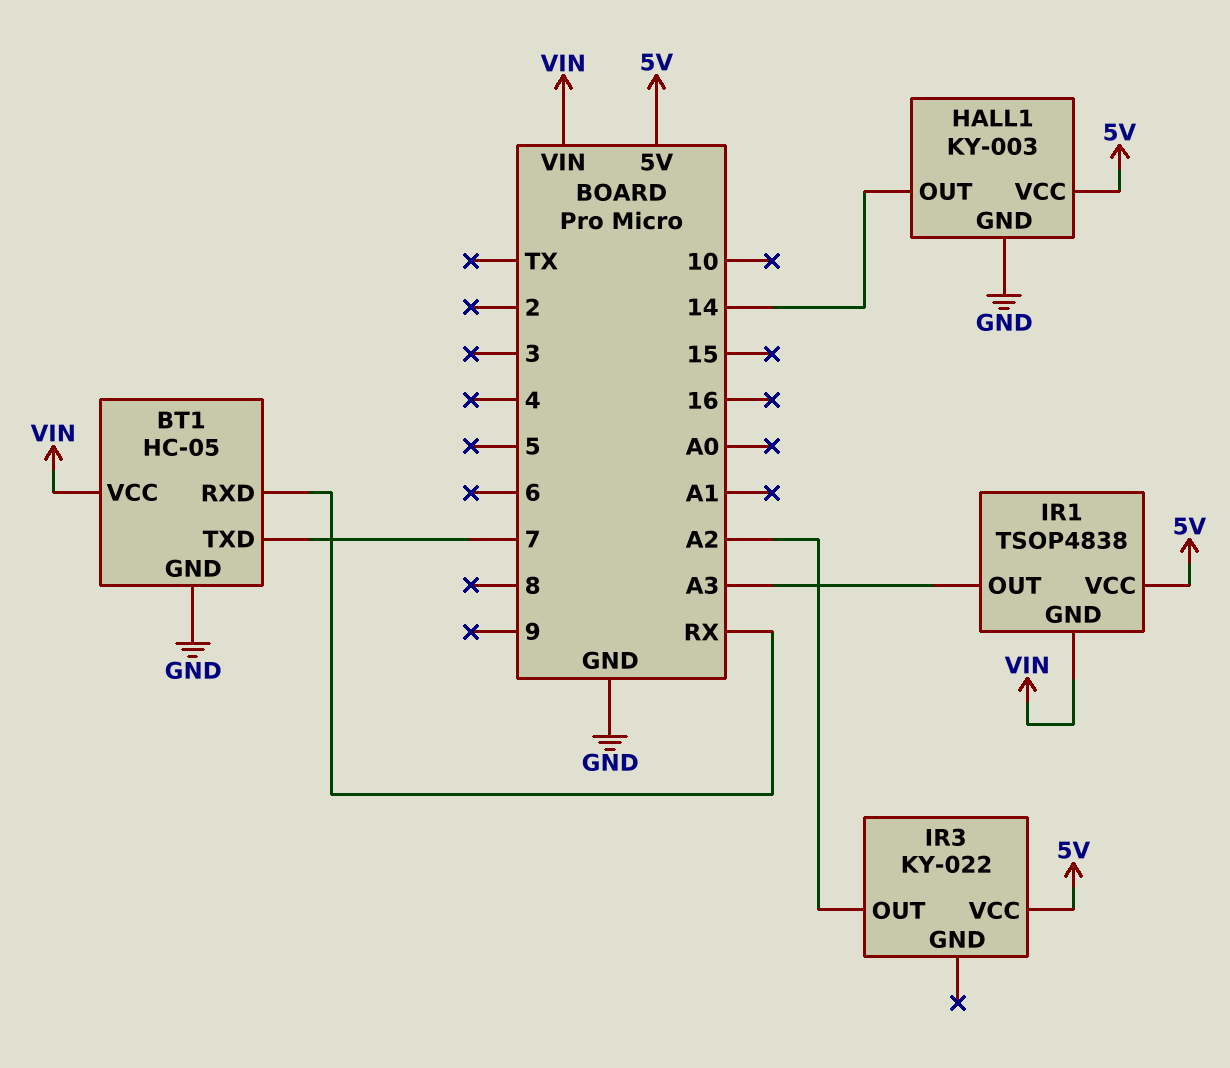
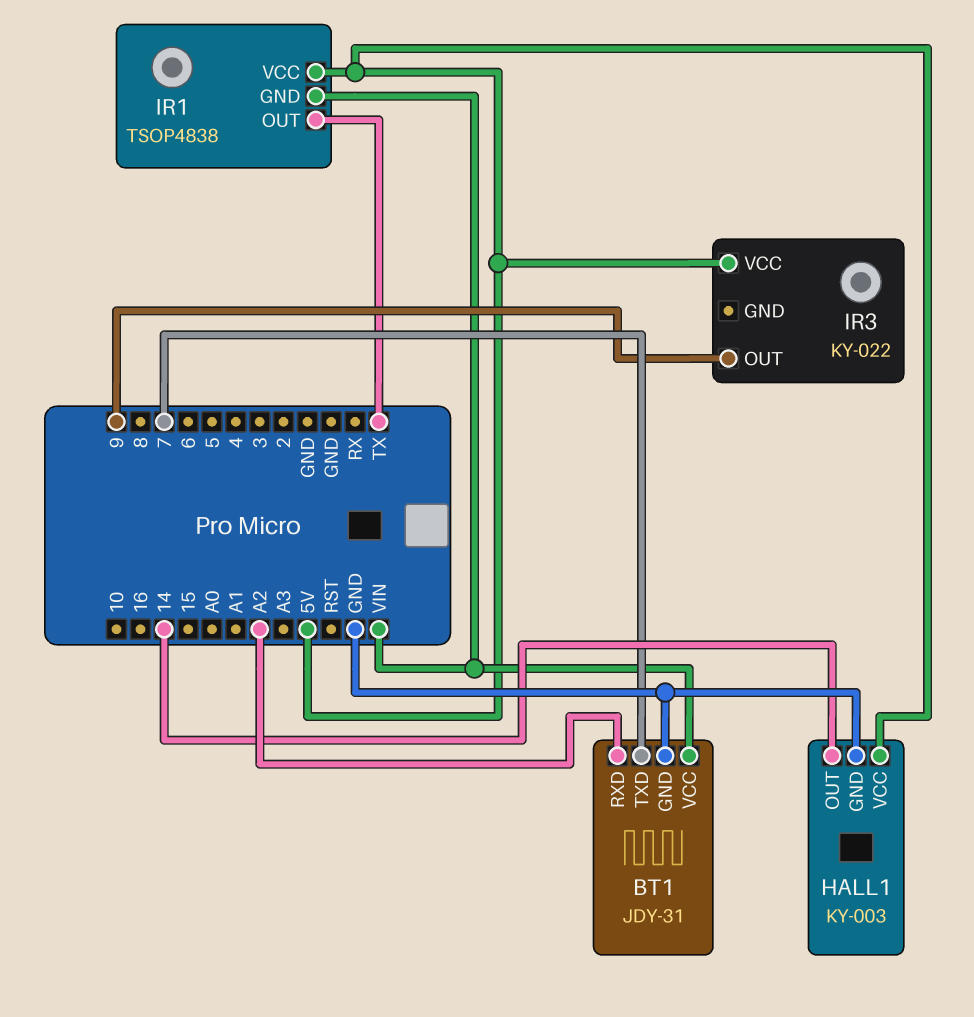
BT1: HC-05 -> JDY-31
BT1 pin RXD: RX -> A2
IR1 pin OUT: A3 -> TX
IR3 pin OUT: A2 -> 9

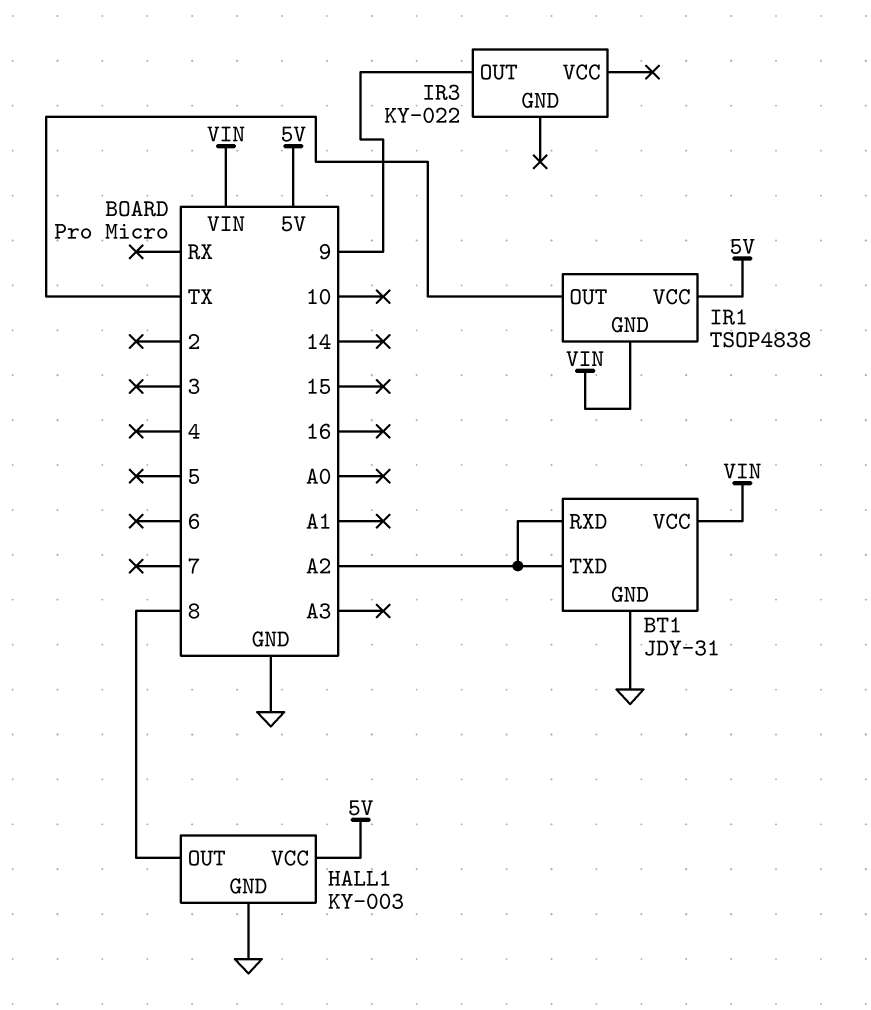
BT1 pin TXD: 7 -> A2
HALL1 pin OUT: 14 -> 8
IR3 pin VCC: 5V -> none

